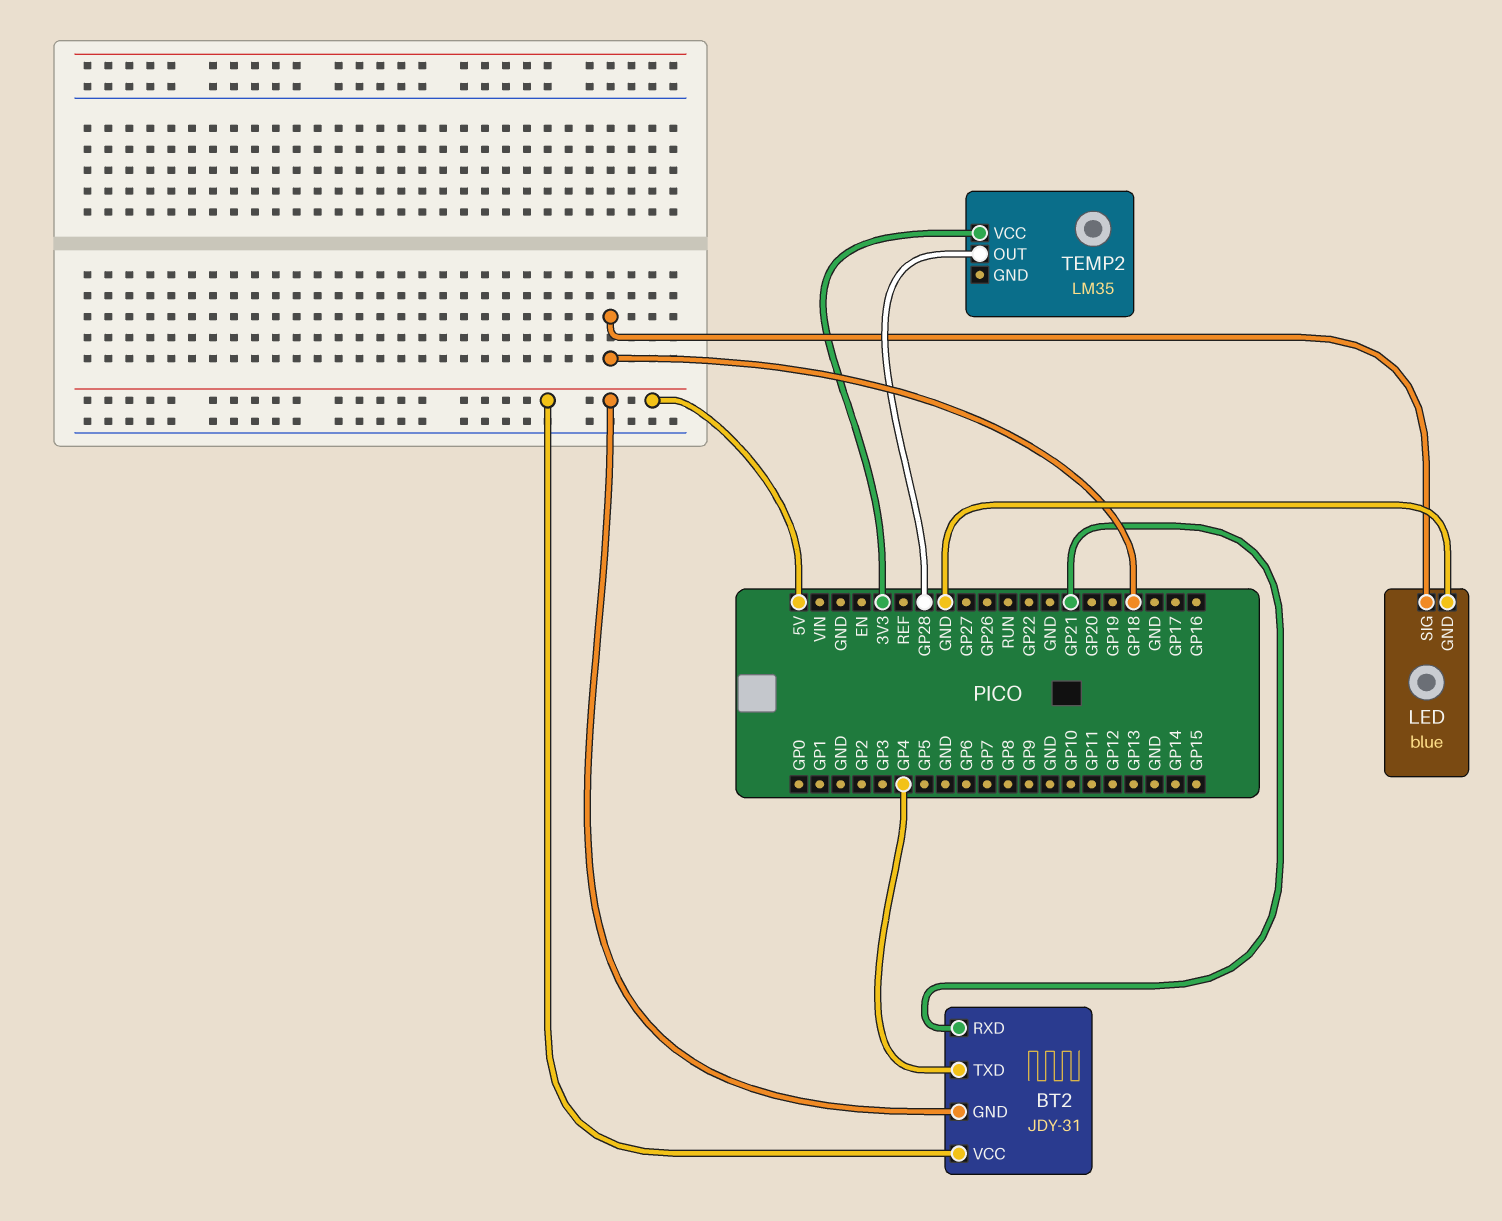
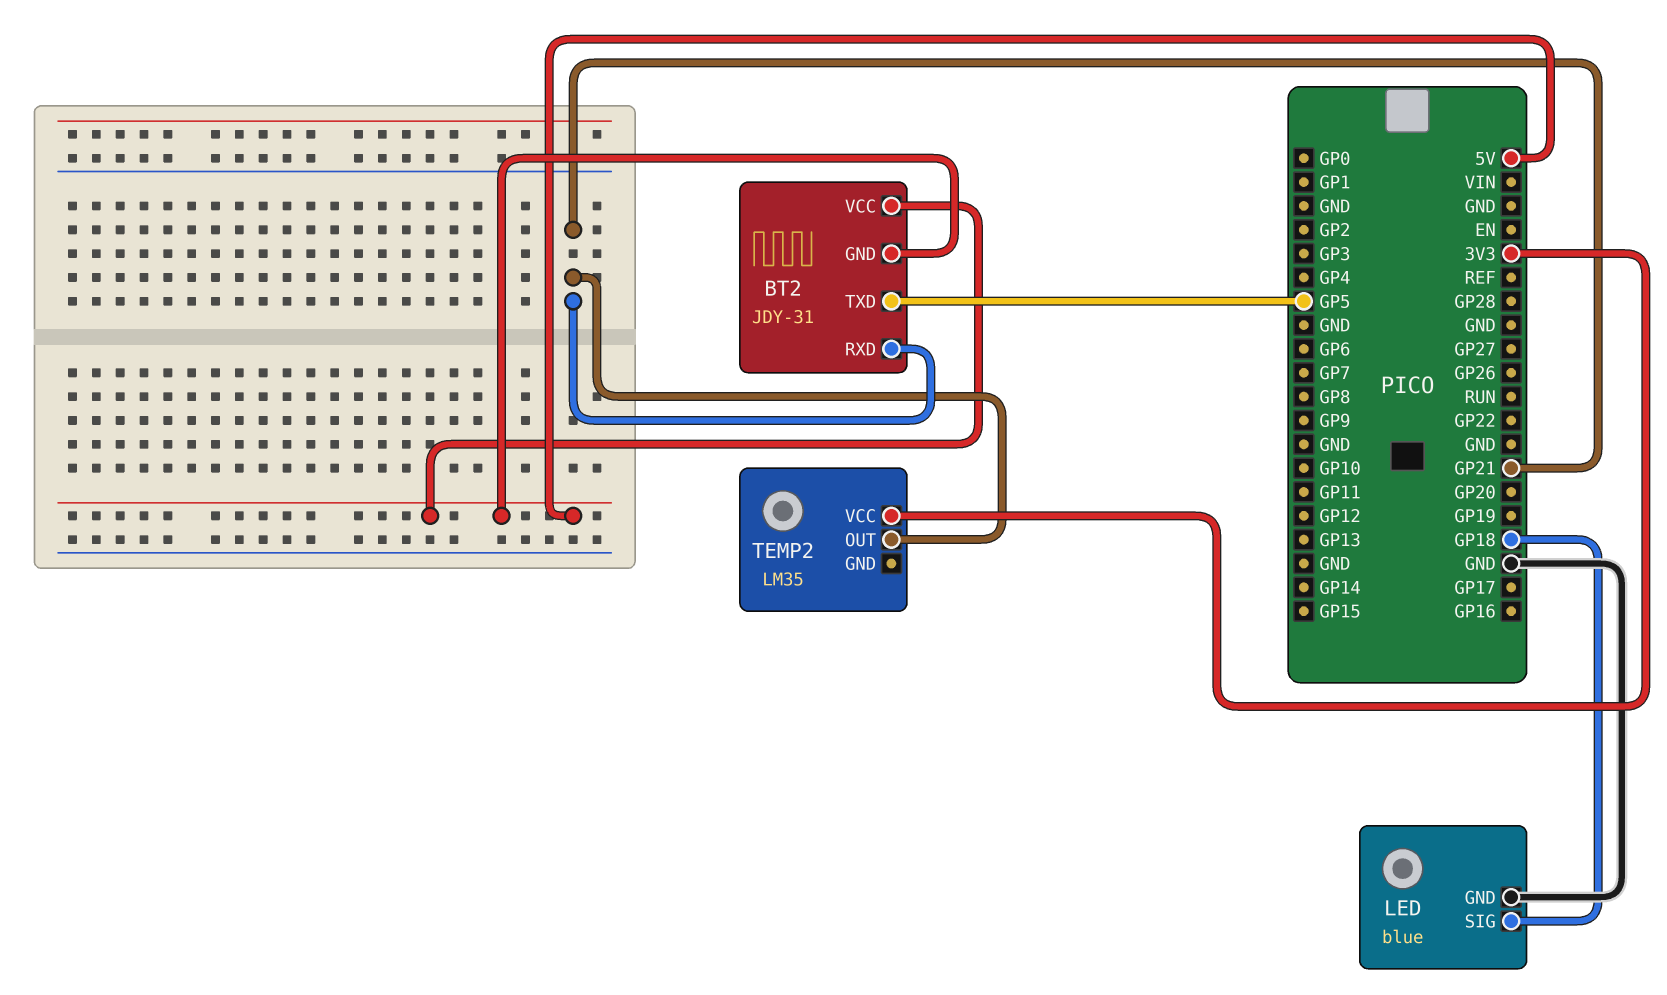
BT2 pin TXD: GP4 -> GP5
TEMP2 pin OUT: GP28 -> GP21

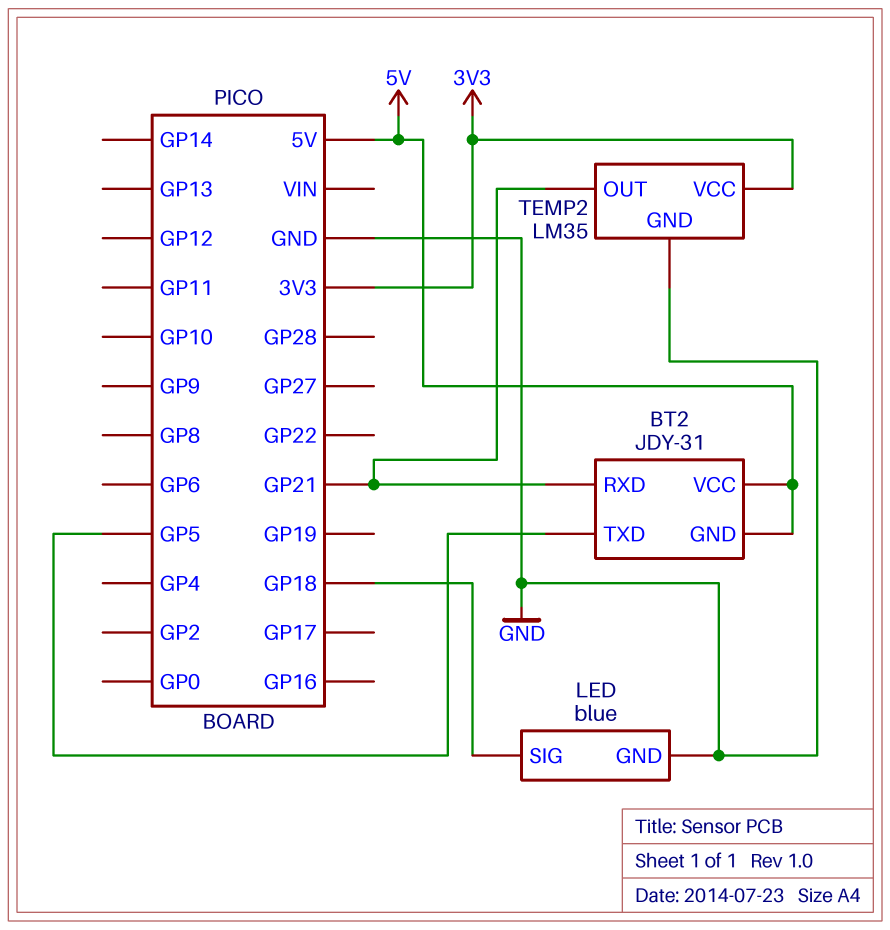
TEMP2 pin GND: none -> GND

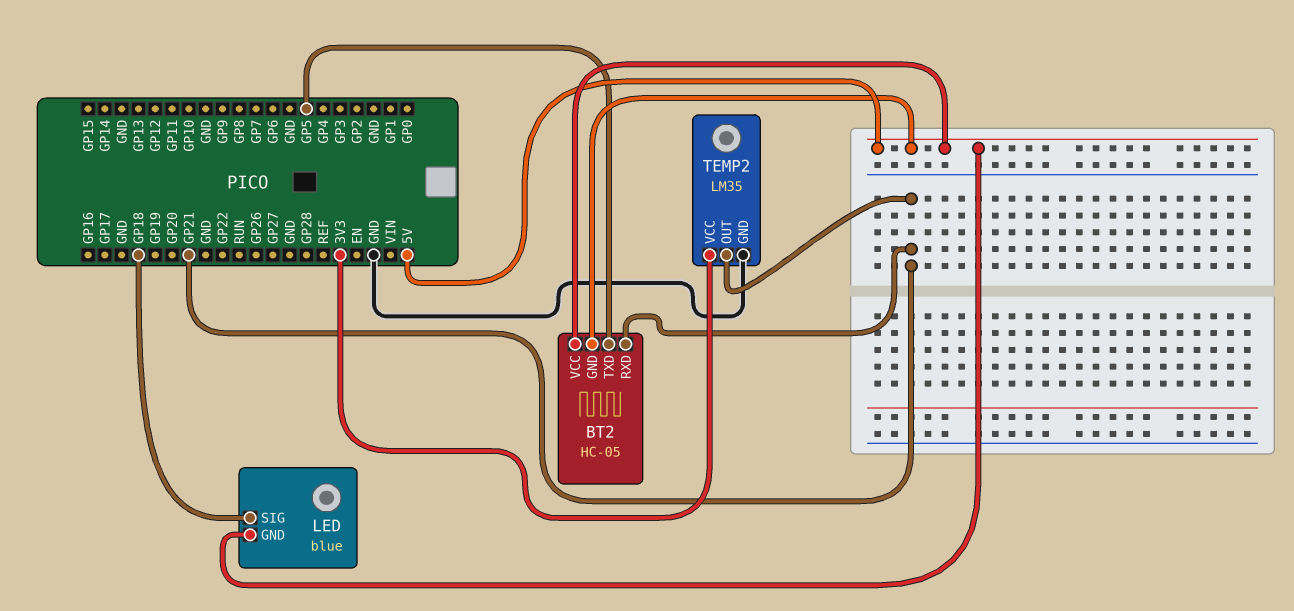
BT2: JDY-31 -> HC-05
LED pin GND: GND -> 5V

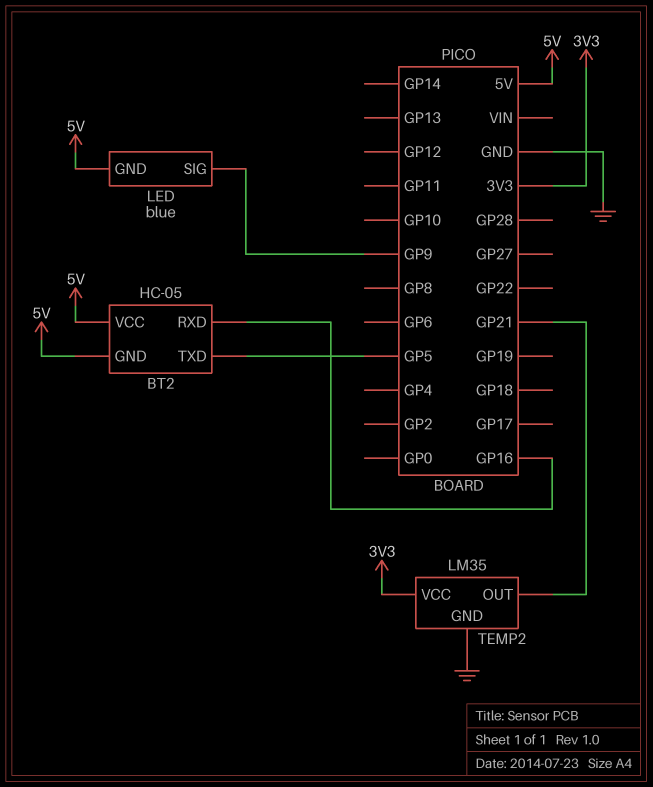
BT2 pin RXD: GP21 -> GP16
LED pin SIG: GP18 -> GP9

